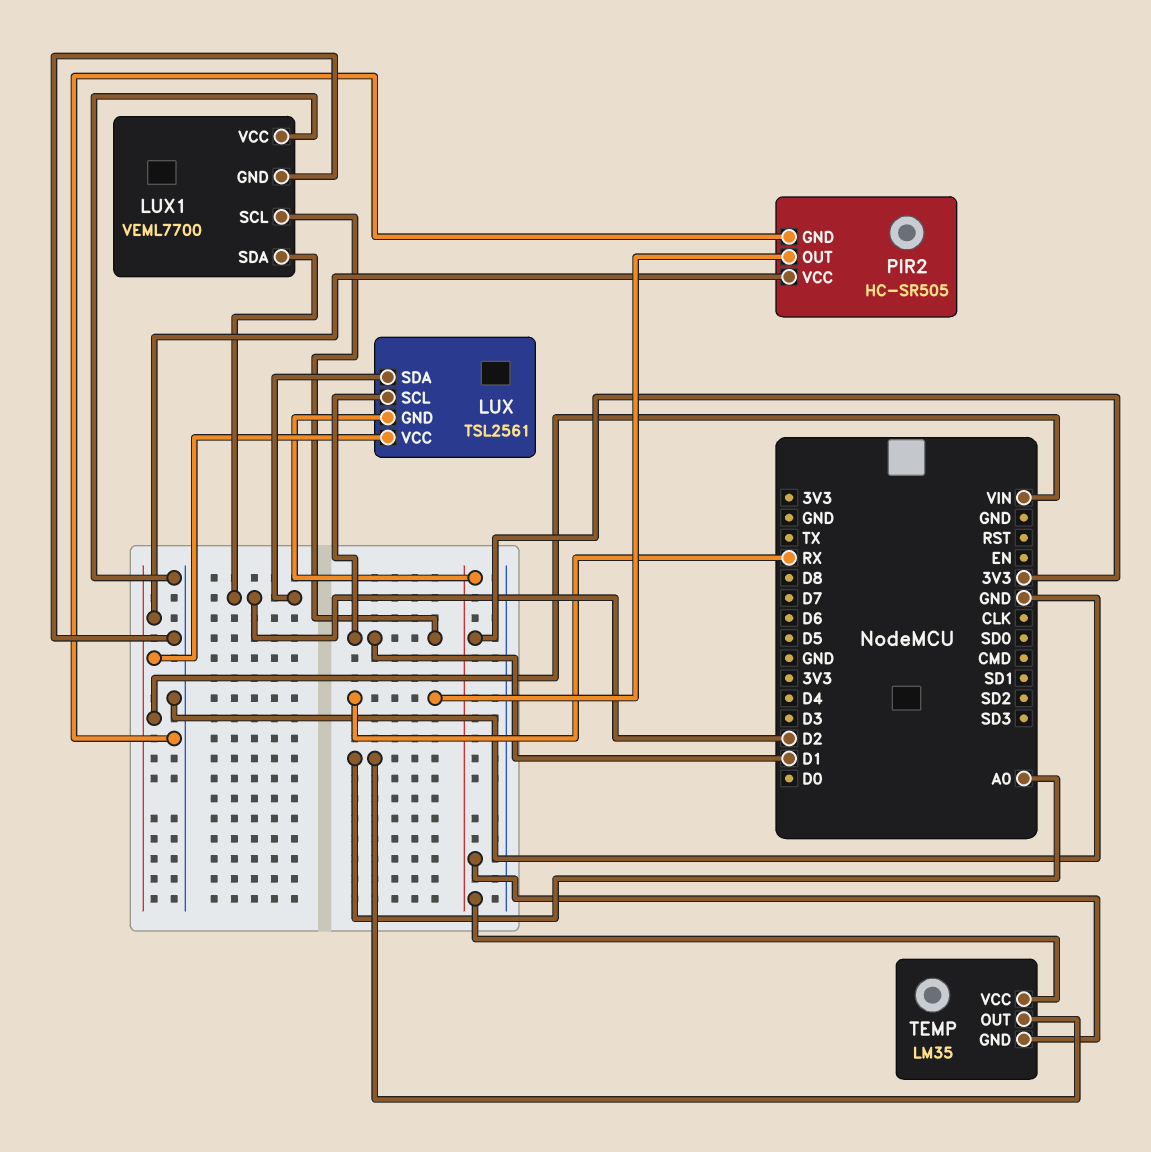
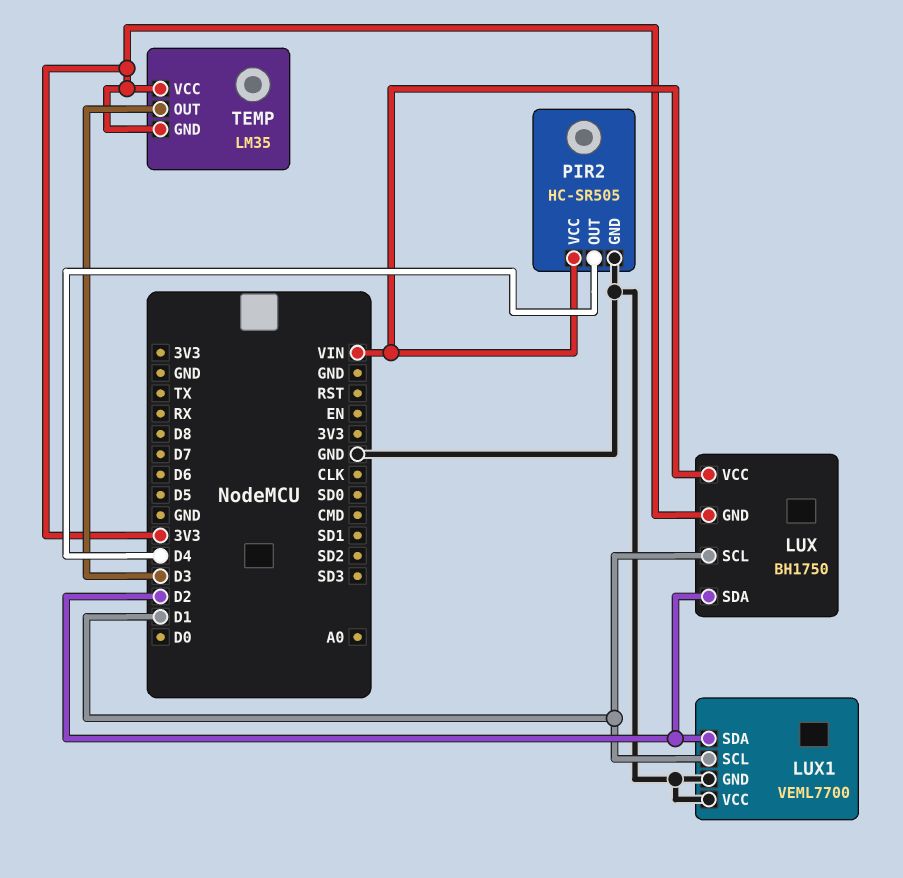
LUX: TSL2561 -> BH1750
PIR2 pin OUT: RX -> D4
TEMP pin OUT: A0 -> D3

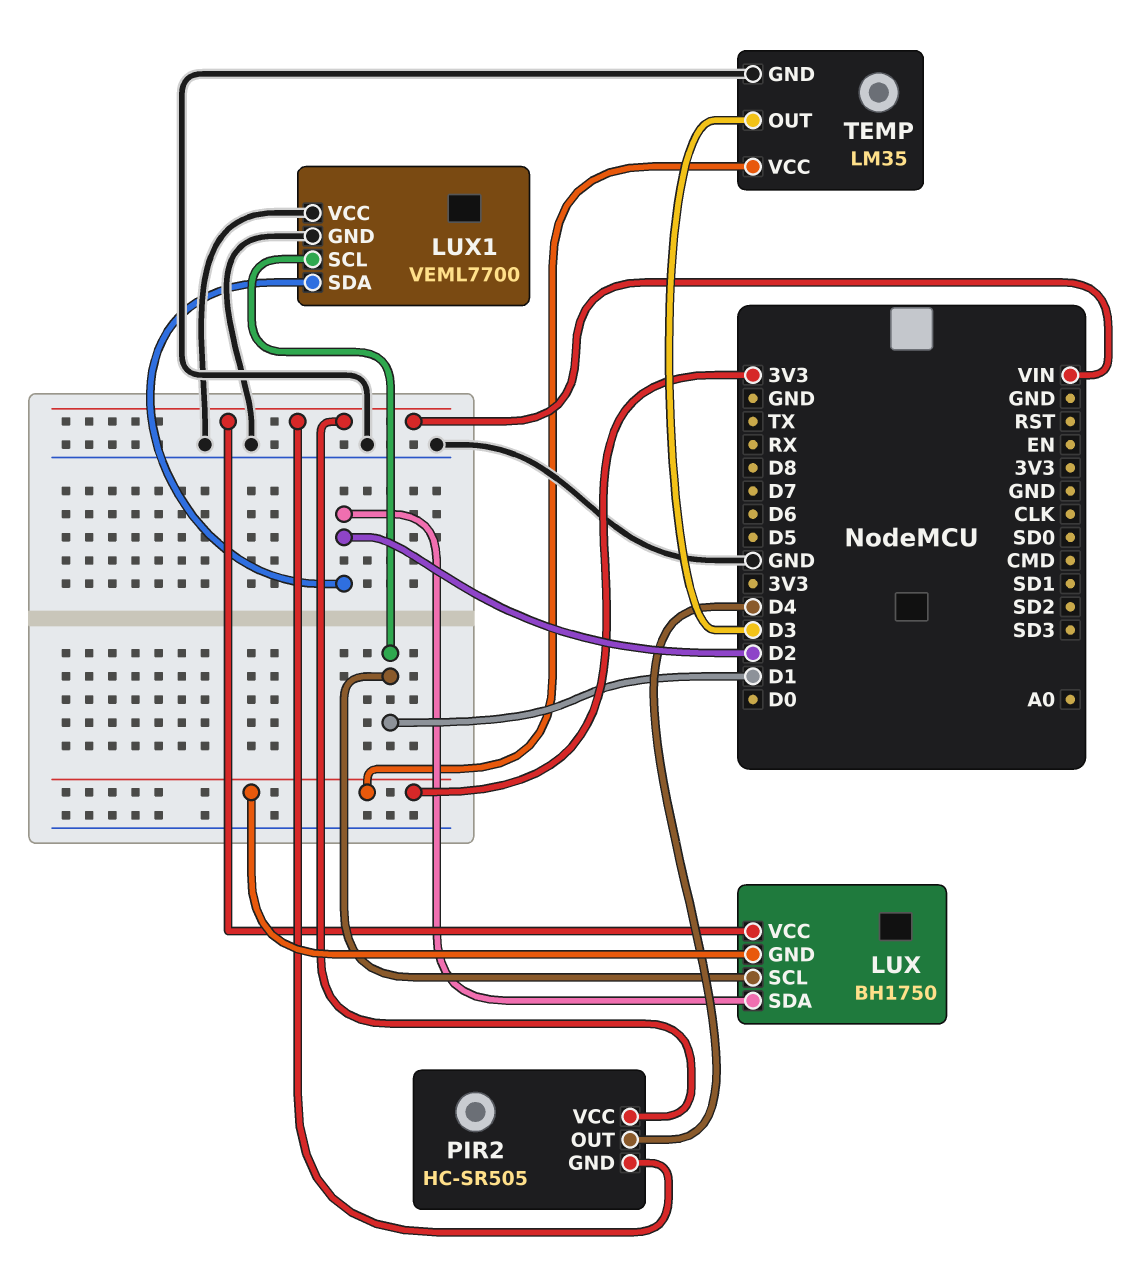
PIR2 pin GND: GND -> VIN
TEMP pin GND: 3V3 -> GND

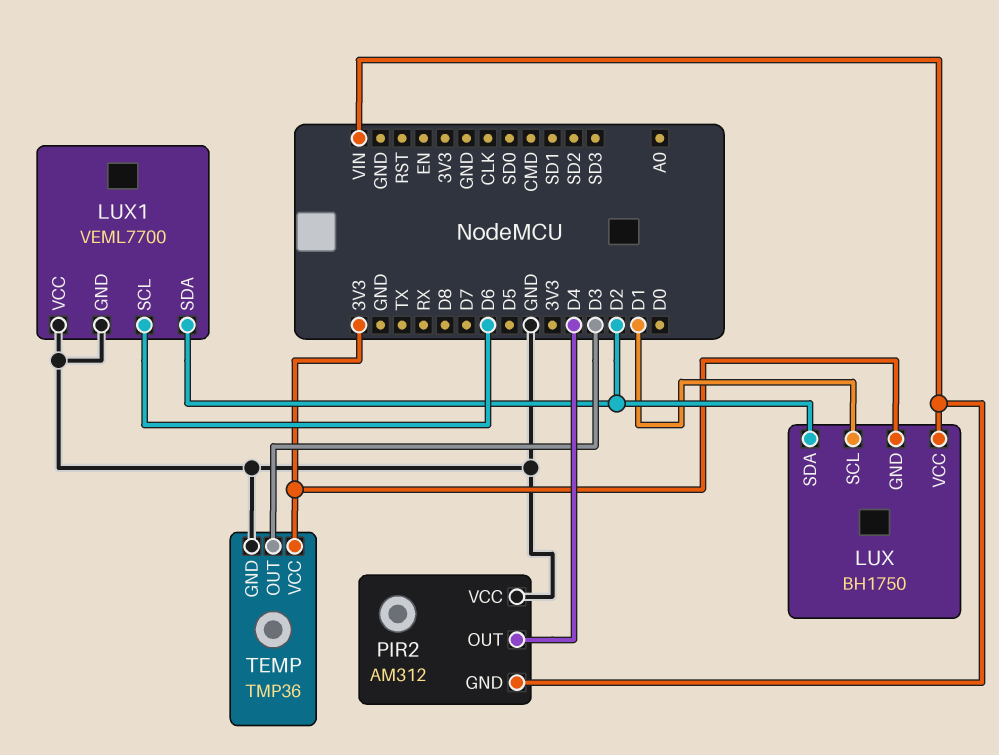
LUX1 pin SCL: D1 -> D6
PIR2: HC-SR505 -> AM312
PIR2 pin VCC: VIN -> GND
TEMP: LM35 -> TMP36

